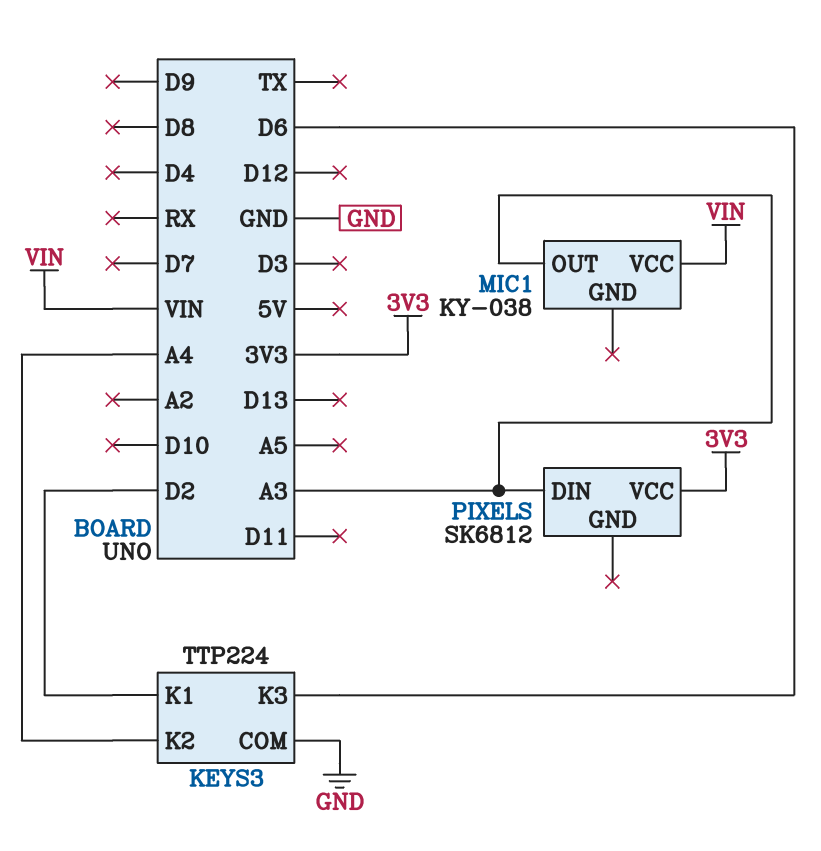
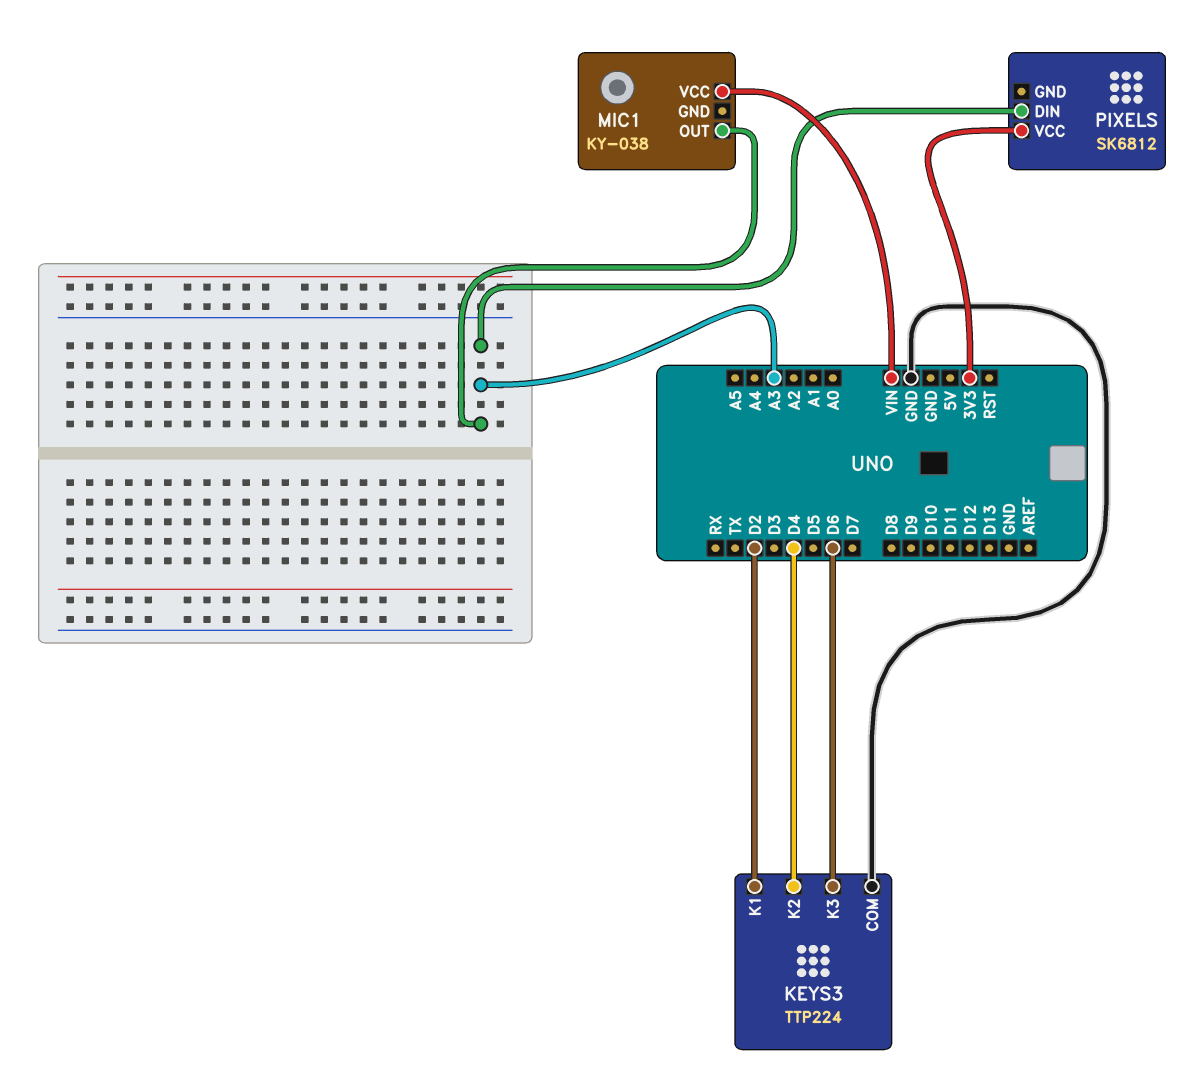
KEYS3 pin K2: A4 -> D4

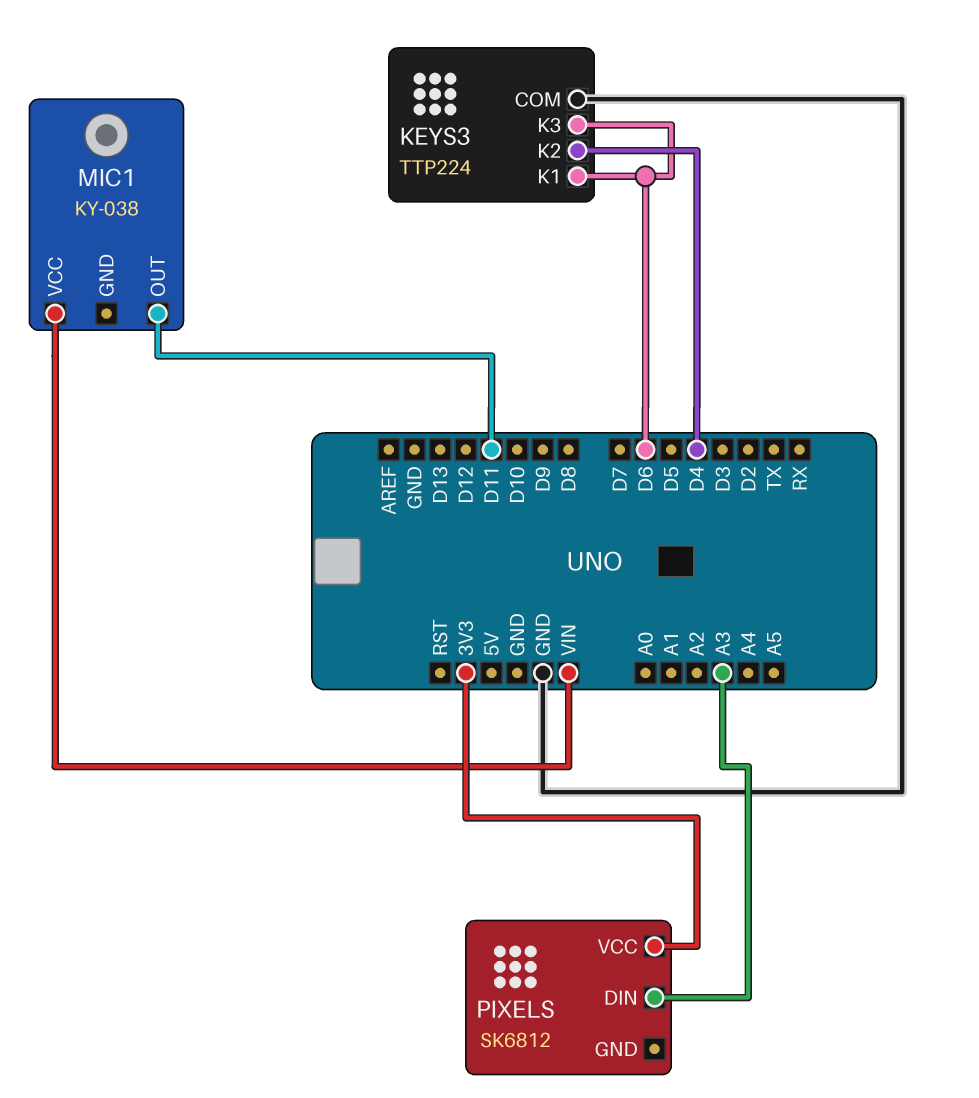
KEYS3 pin K1: D2 -> D6
MIC1 pin OUT: A3 -> D11

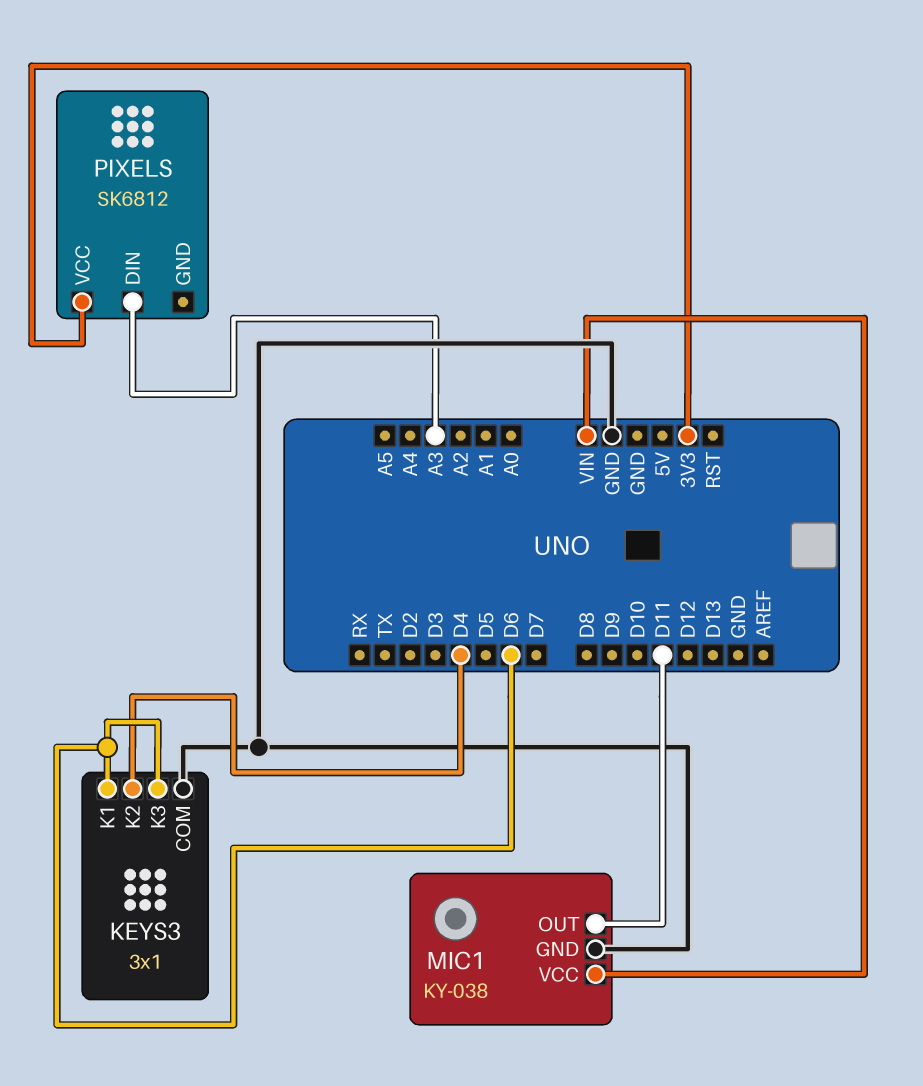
KEYS3: TTP224 -> 3x1
MIC1 pin GND: none -> GND

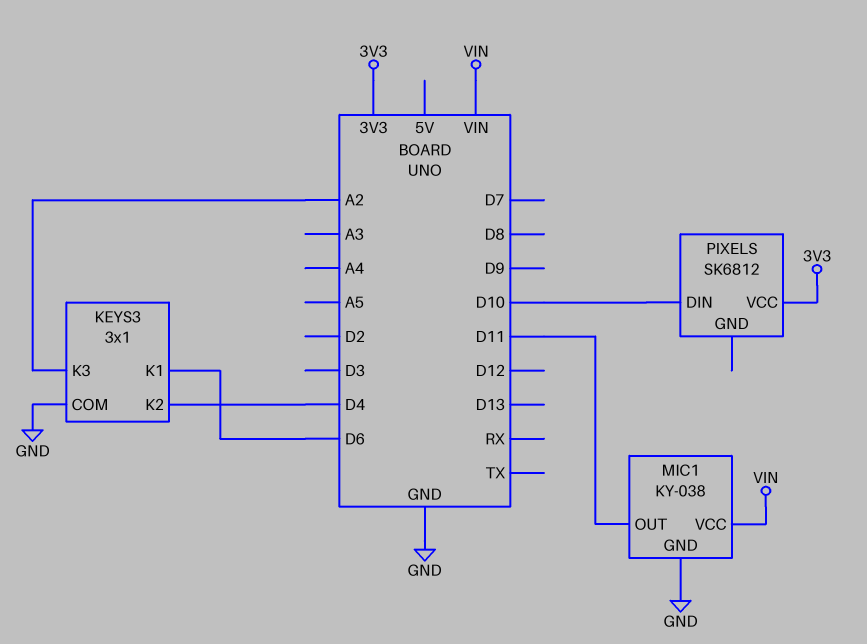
KEYS3 pin K3: D6 -> A2
PIXELS pin DIN: A3 -> D10

